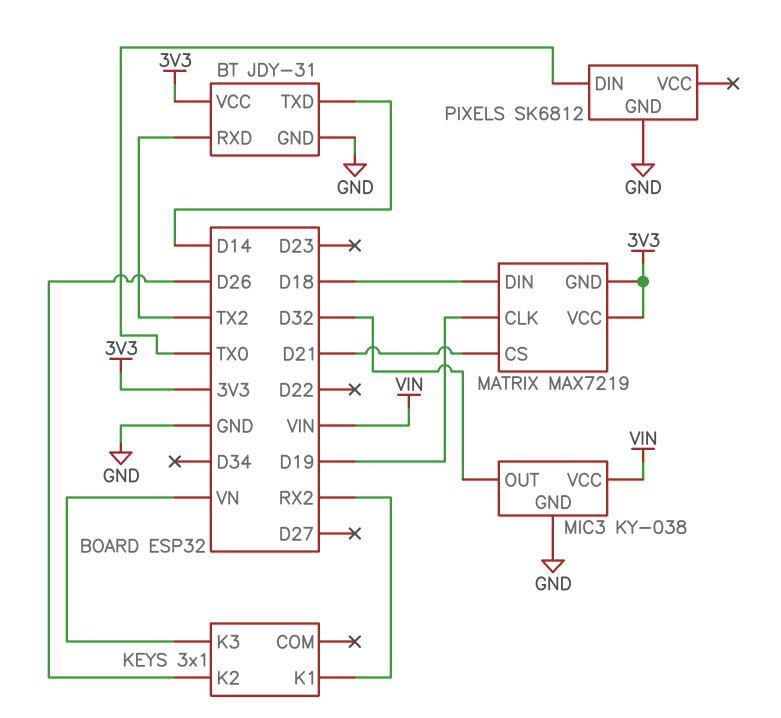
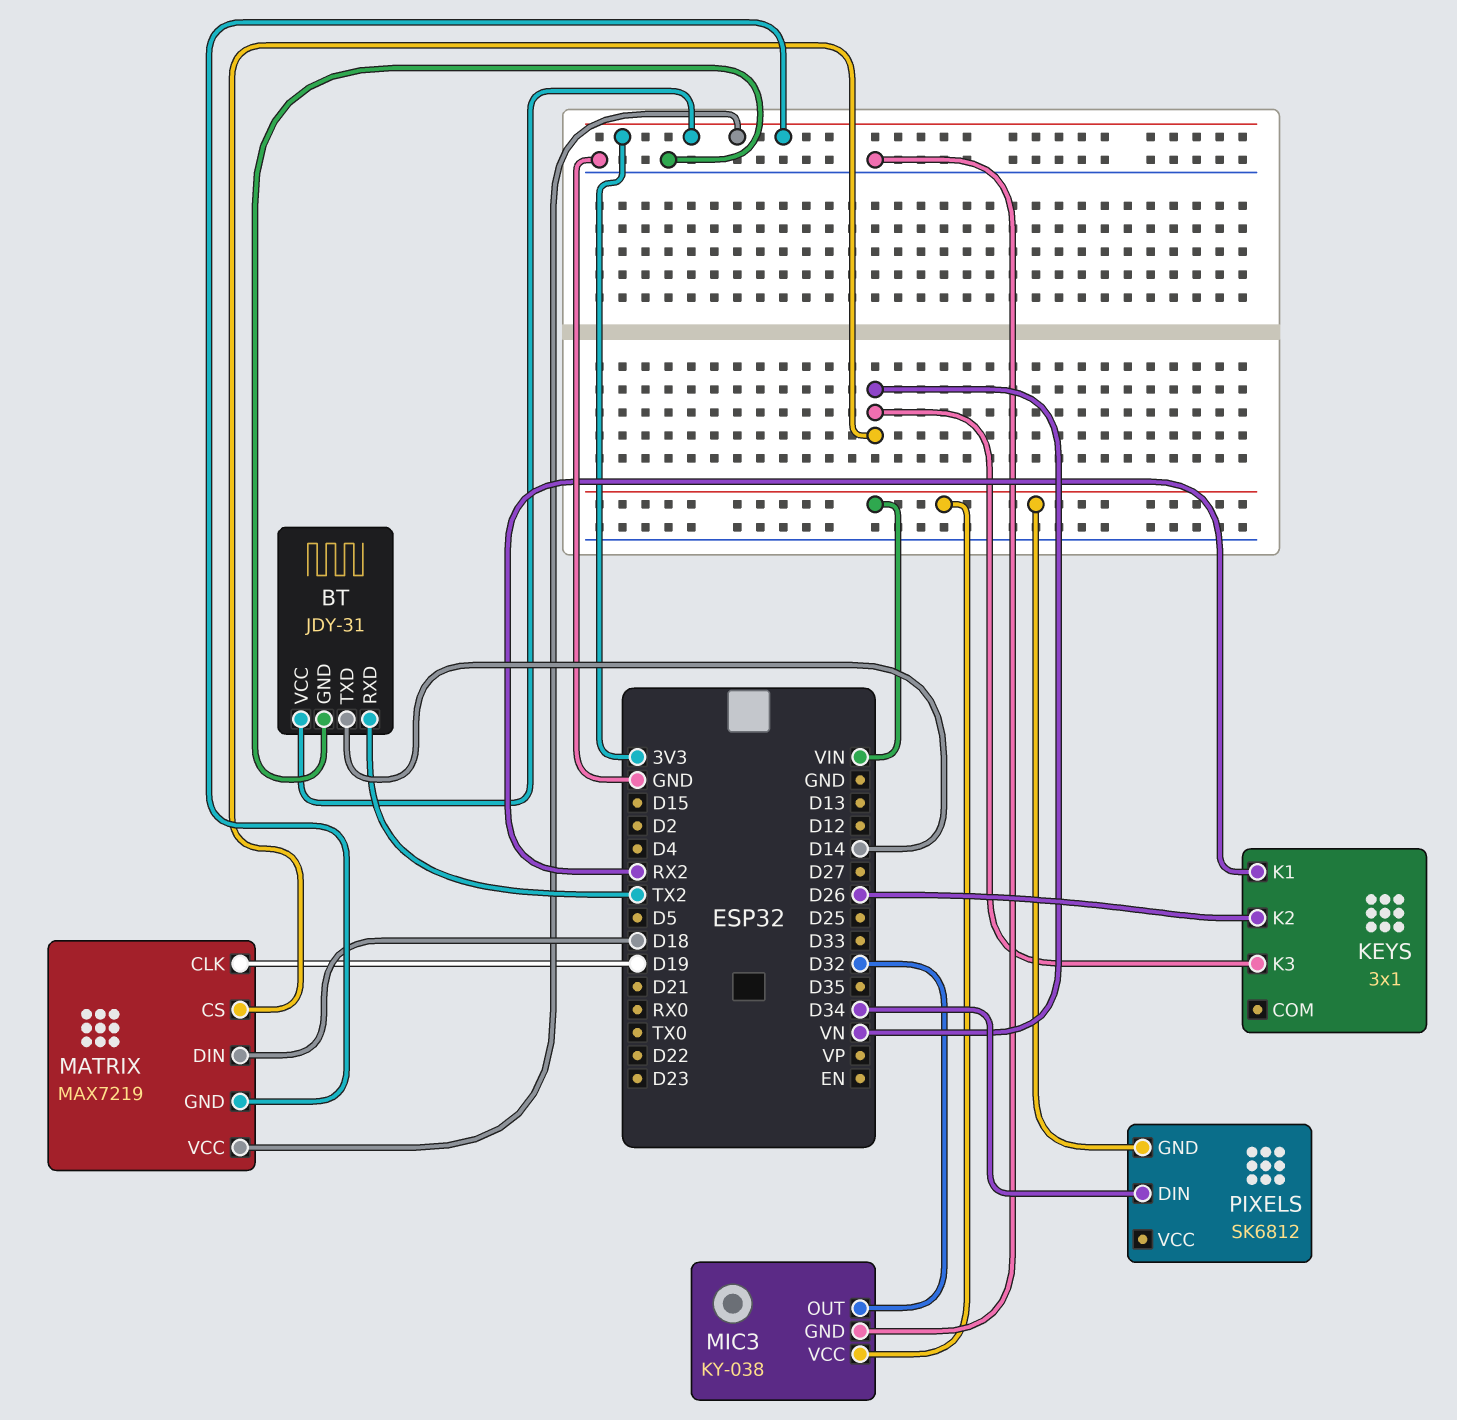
MATRIX pin CS: D21 -> VN
PIXELS pin DIN: TX0 -> D34
PIXELS pin GND: GND -> VIN

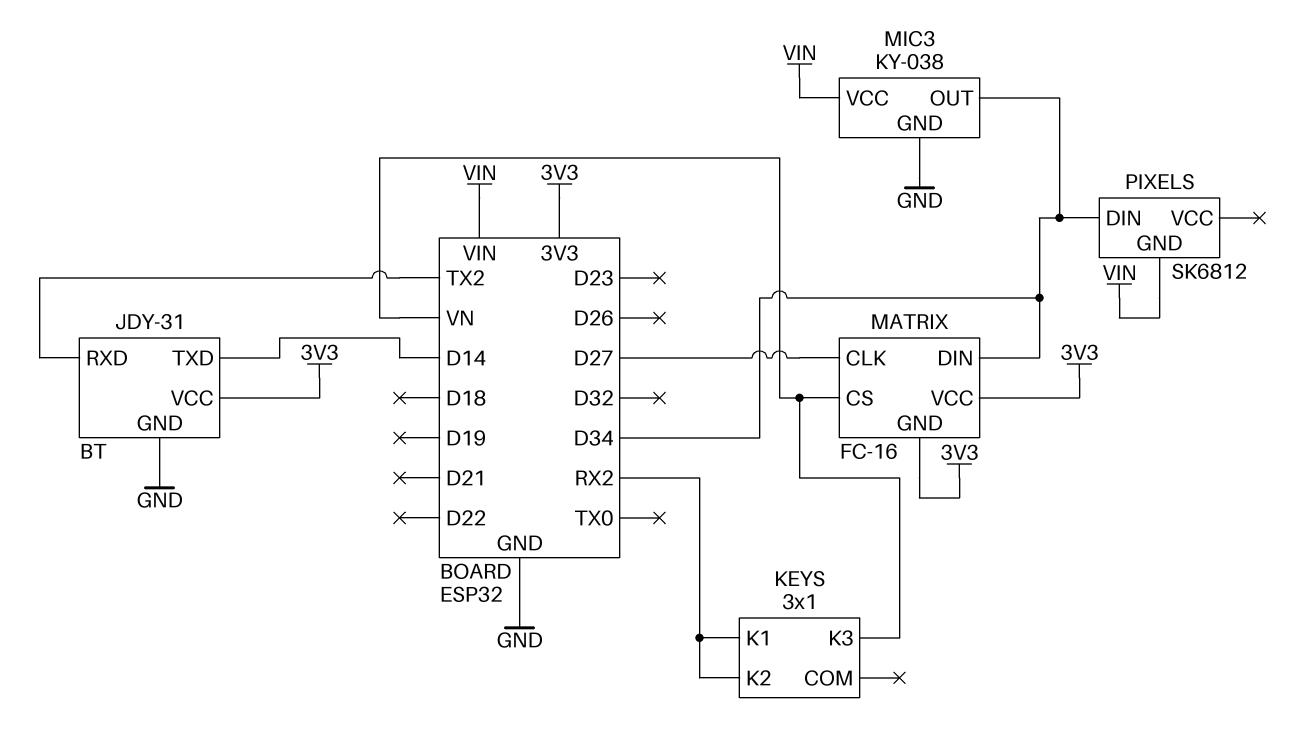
KEYS pin K2: D26 -> RX2
MATRIX: MAX7219 -> FC-16
MATRIX pin CLK: D19 -> D27
MATRIX pin DIN: D18 -> D34
MIC3 pin OUT: D32 -> D34

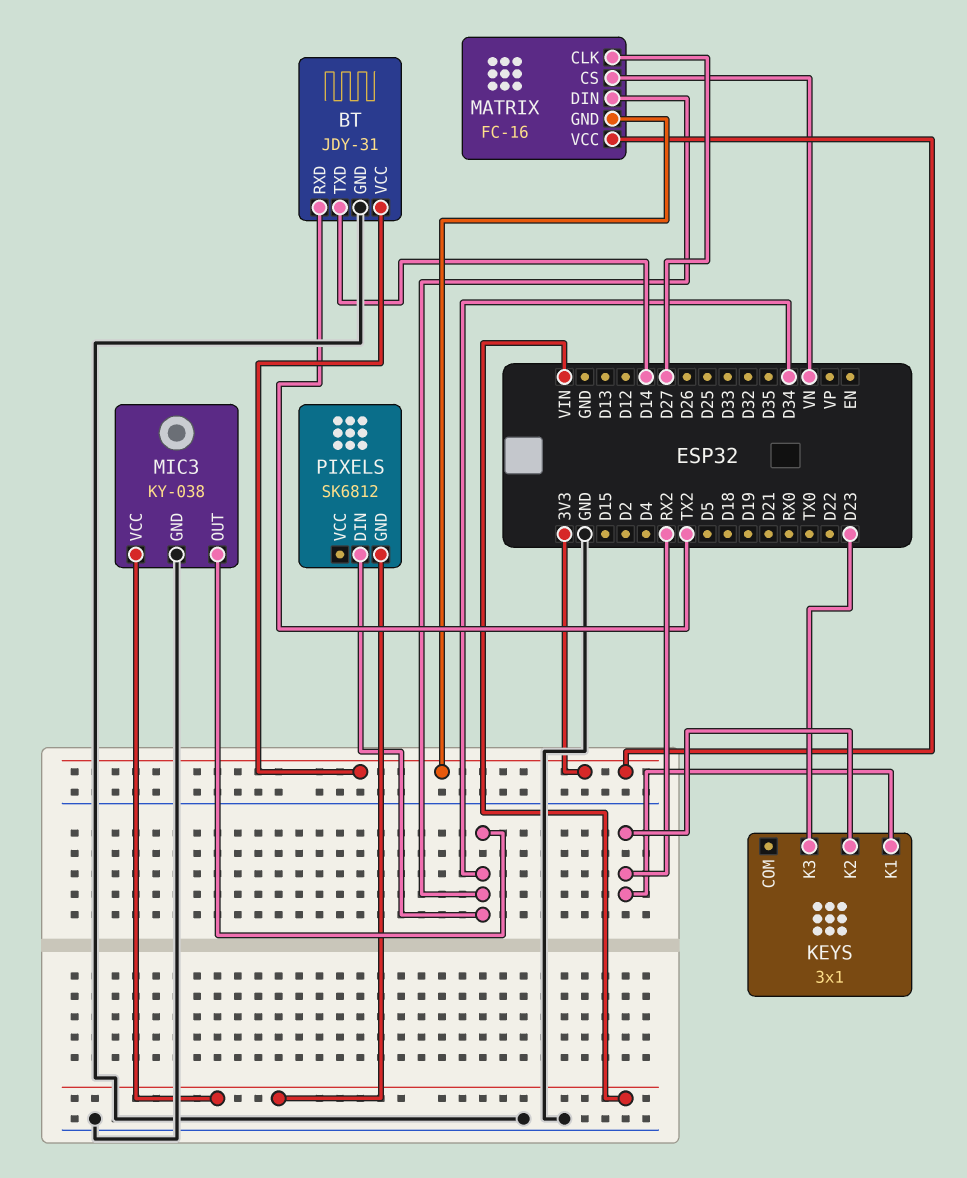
KEYS pin K3: VN -> D23

